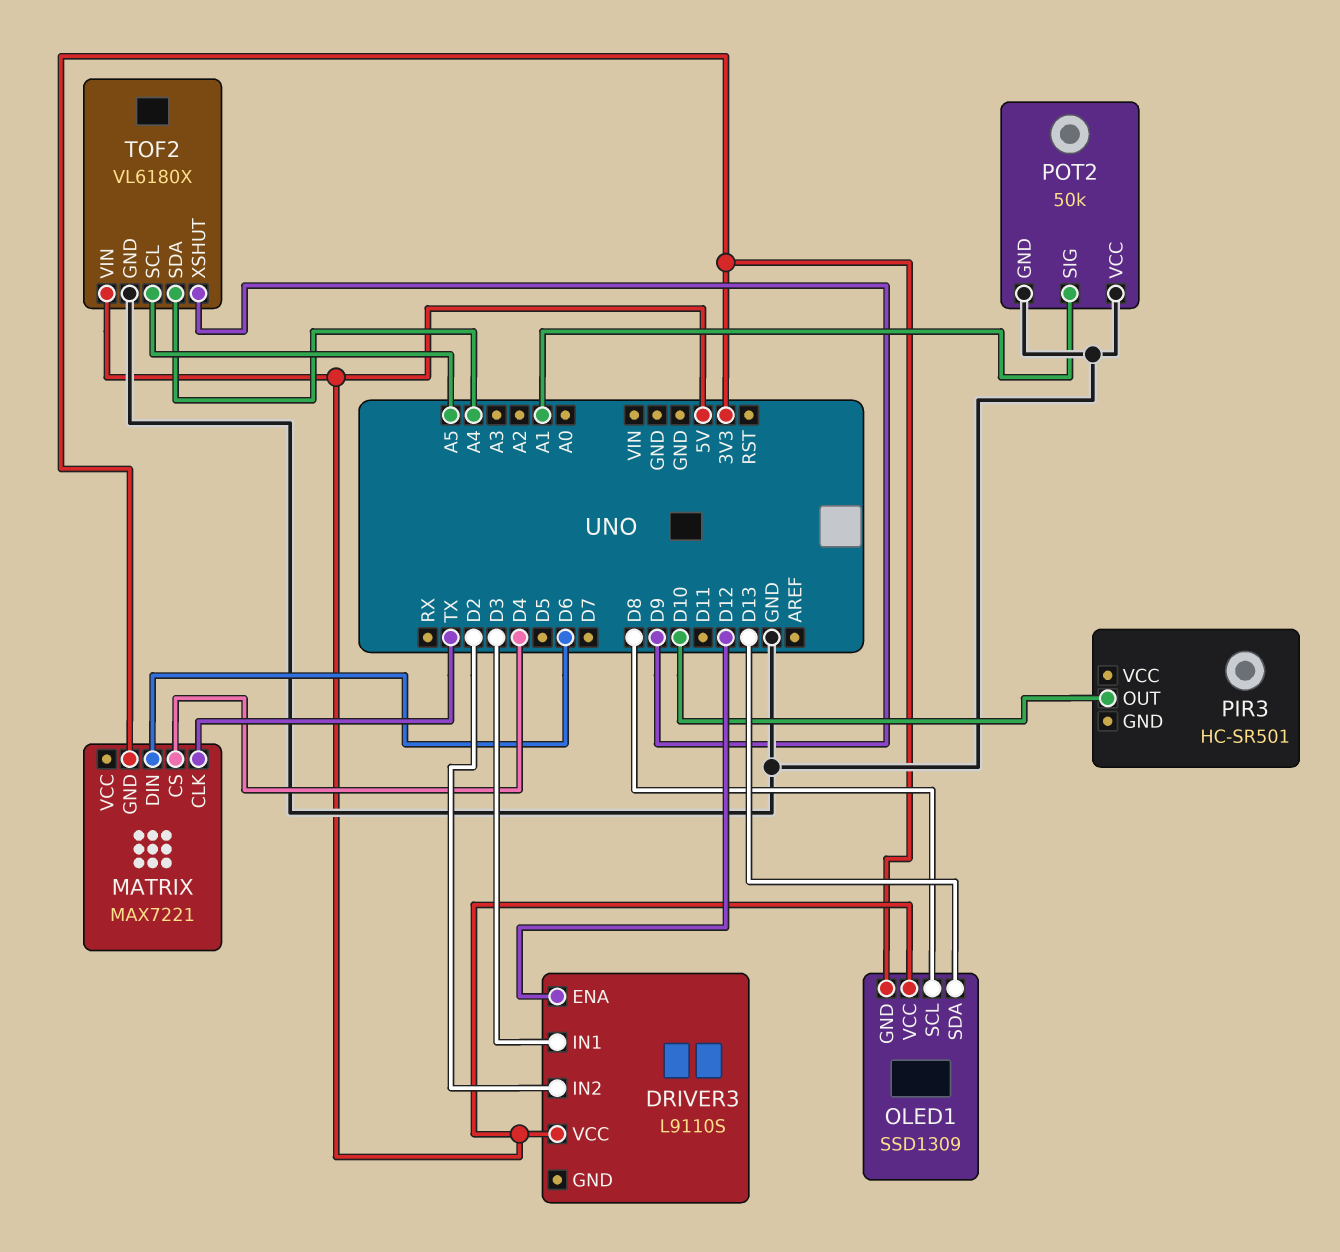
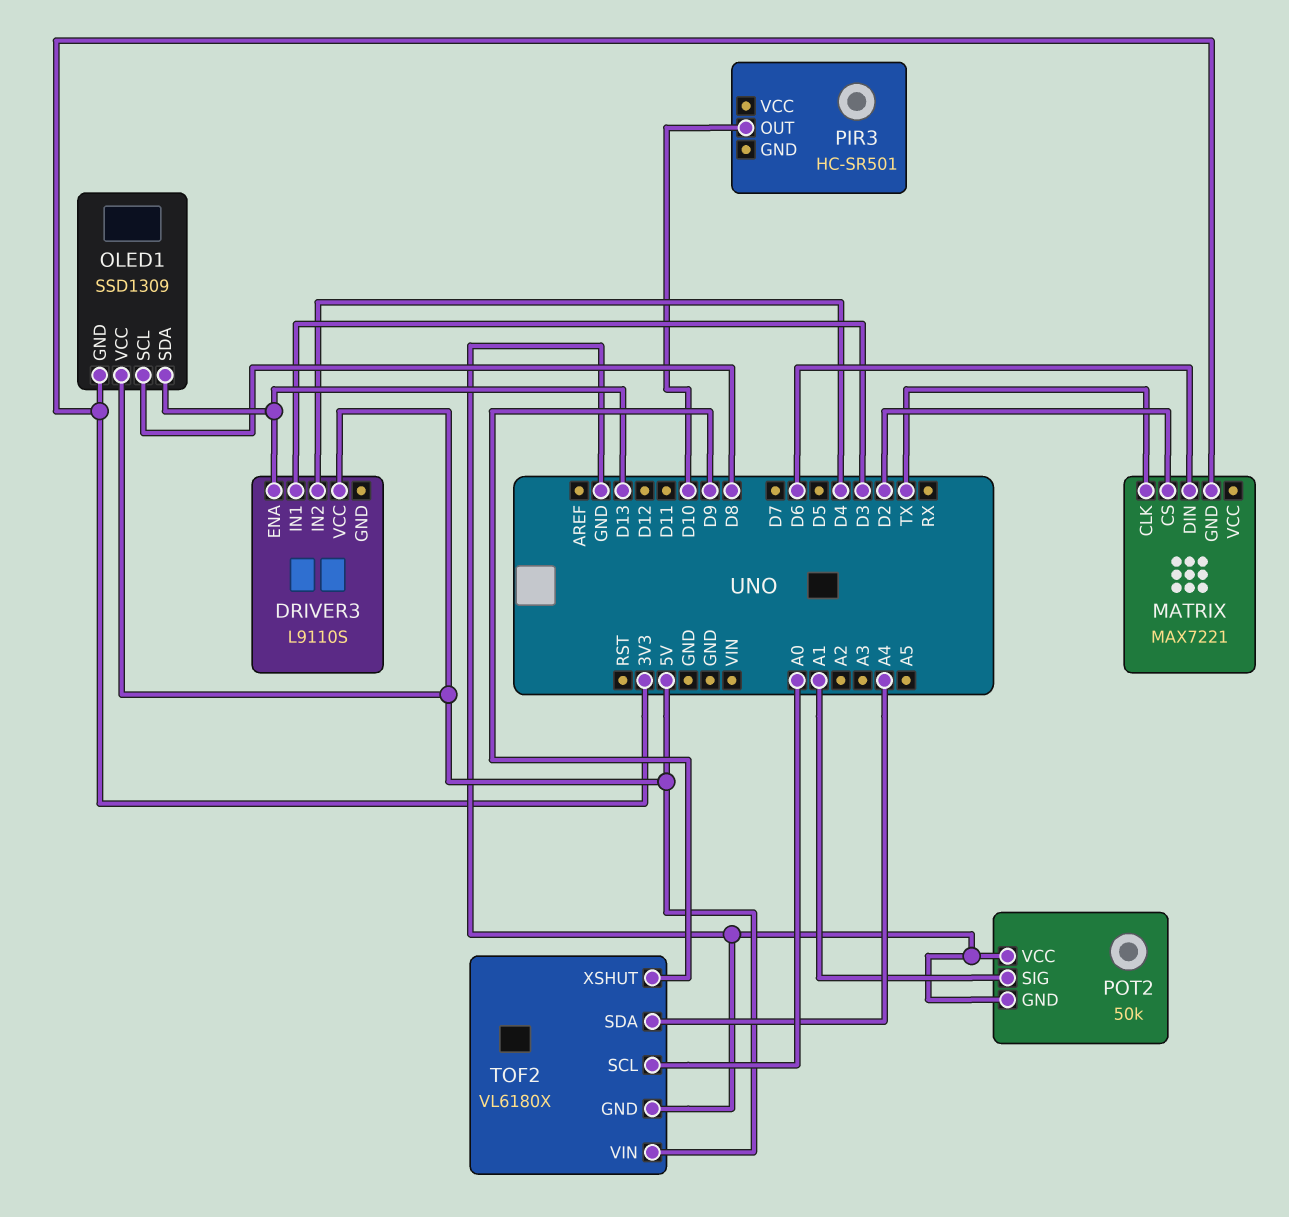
DRIVER3 pin ENA: D12 -> D13
DRIVER3 pin IN2: D2 -> D4
MATRIX pin CS: D4 -> D2
TOF2 pin SCL: A5 -> A0

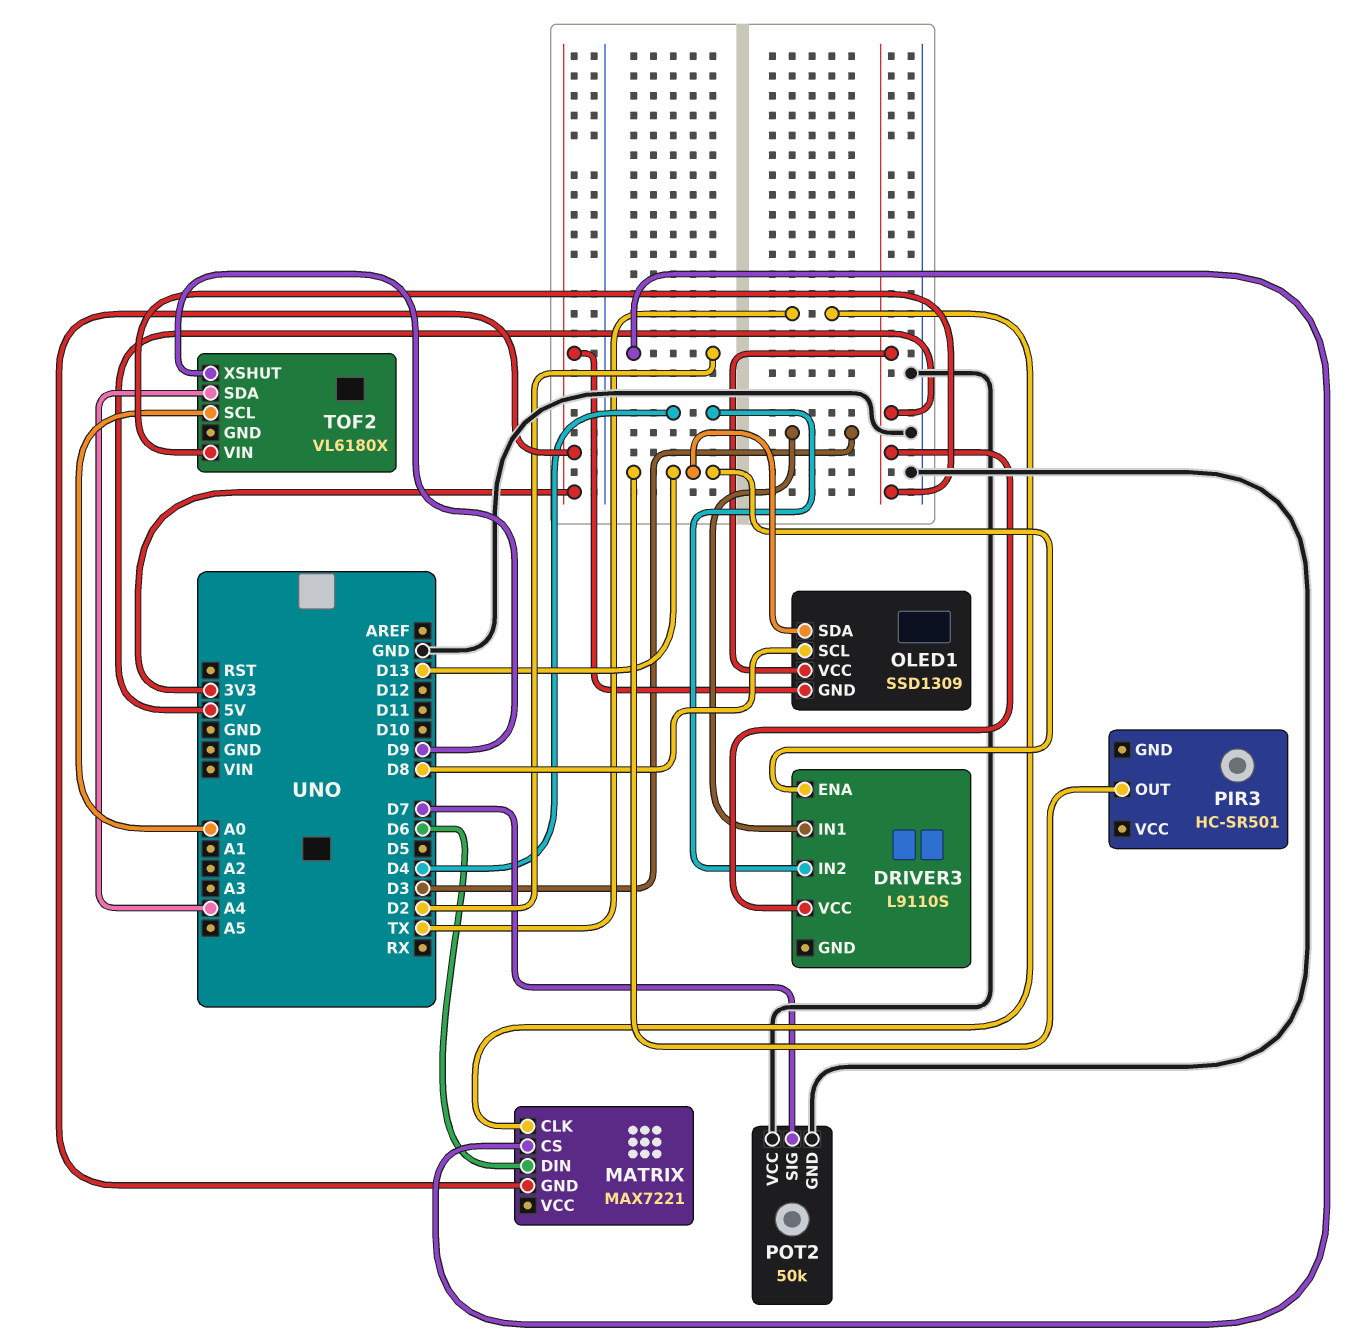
PIR3 pin OUT: D10 -> D13
POT2 pin SIG: A1 -> D7
TOF2 pin GND: GND -> none

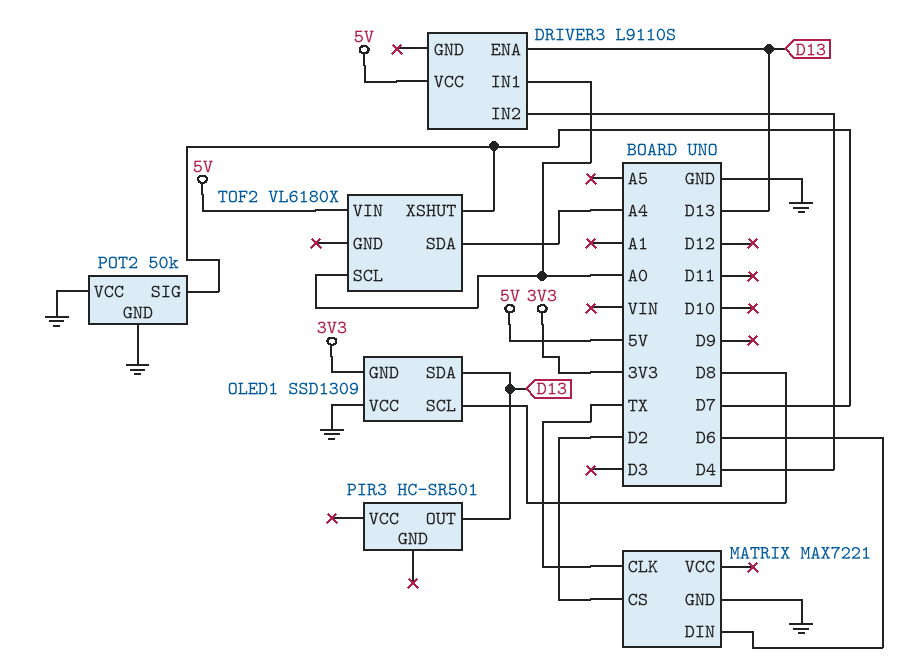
DRIVER3 pin IN1: D3 -> A0
MATRIX pin GND: 3V3 -> GND
OLED1 pin VCC: 5V -> GND
TOF2 pin XSHUT: D9 -> D7

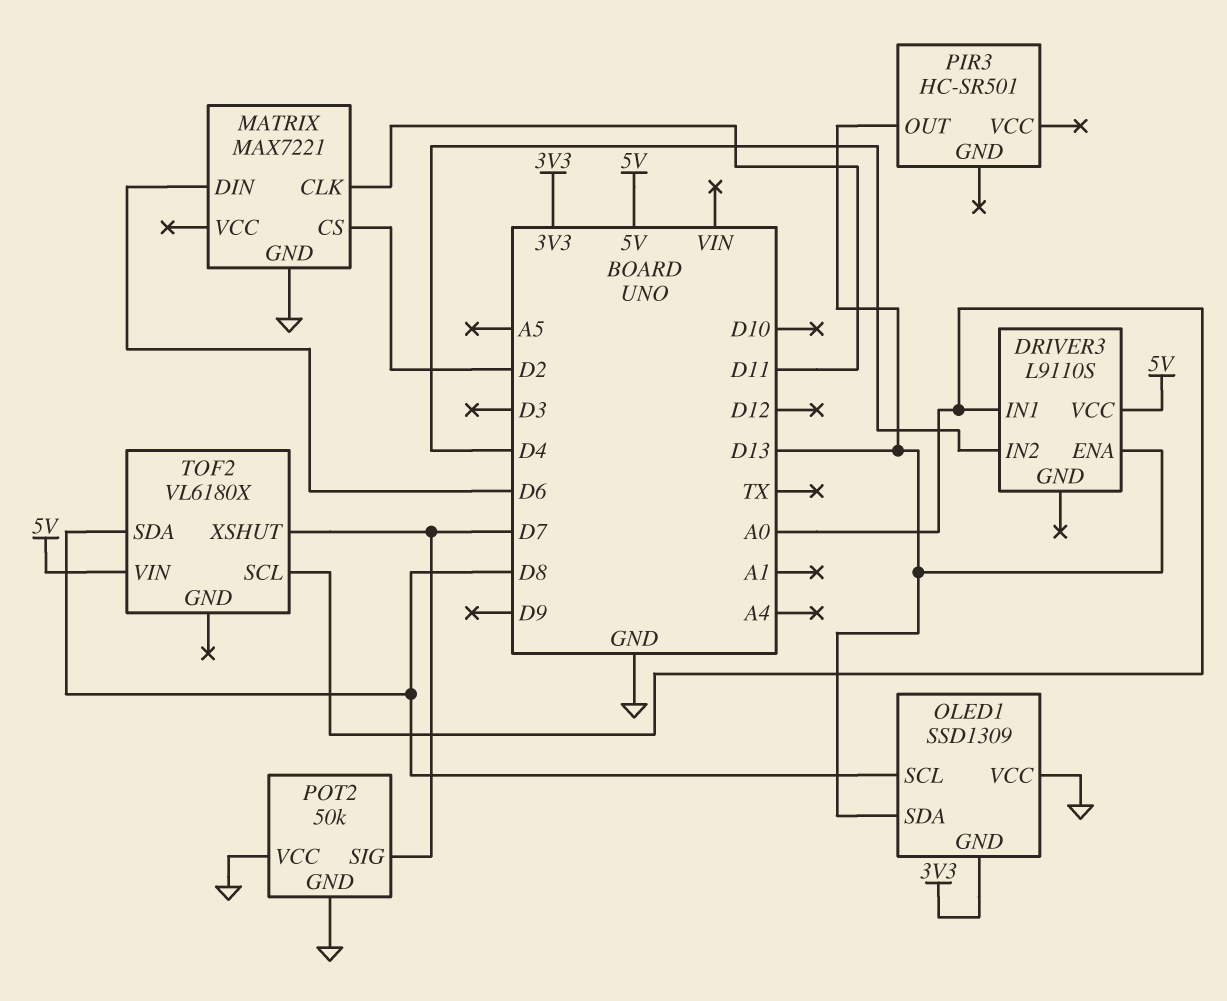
MATRIX pin CLK: TX -> D11
TOF2 pin SDA: A4 -> D8

